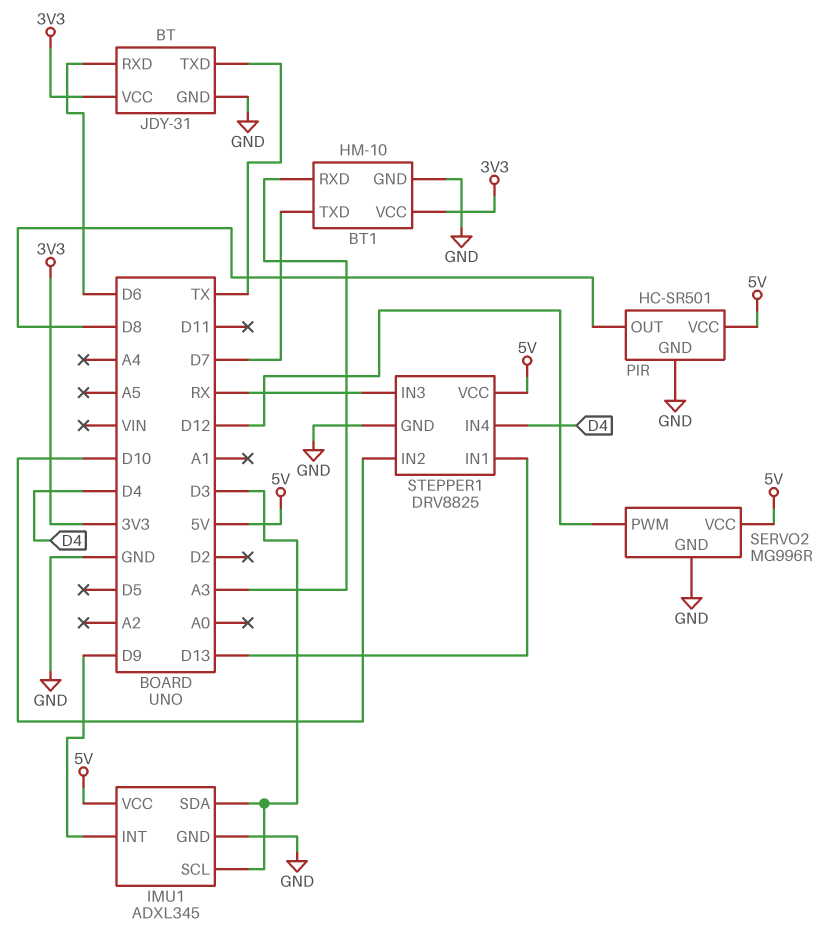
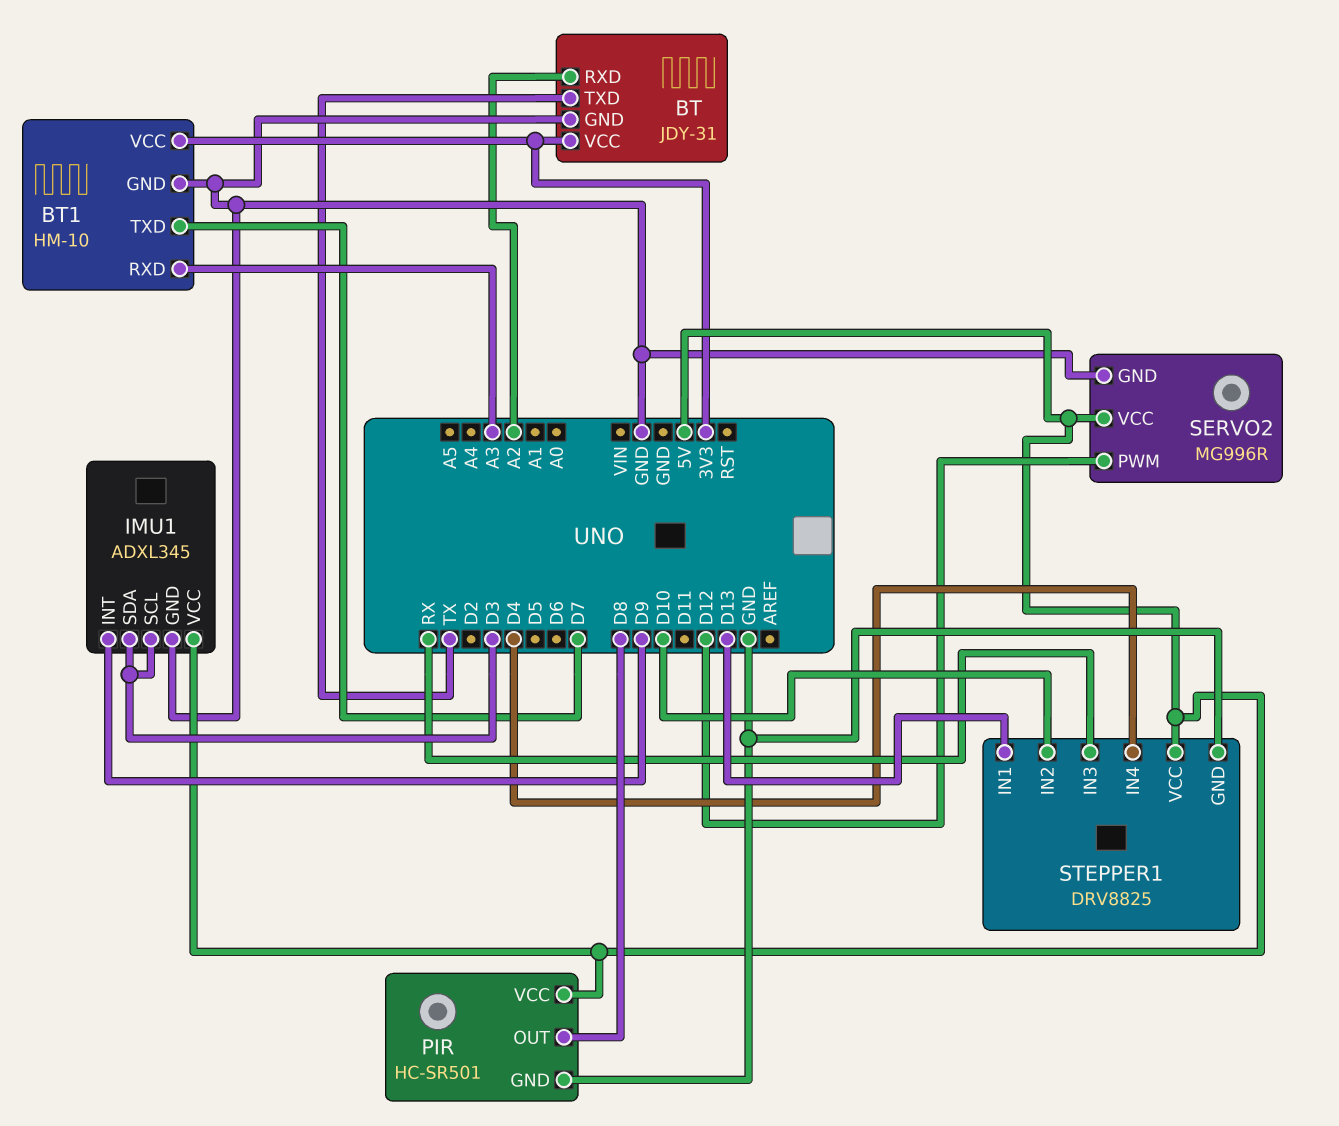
BT pin RXD: D6 -> A2

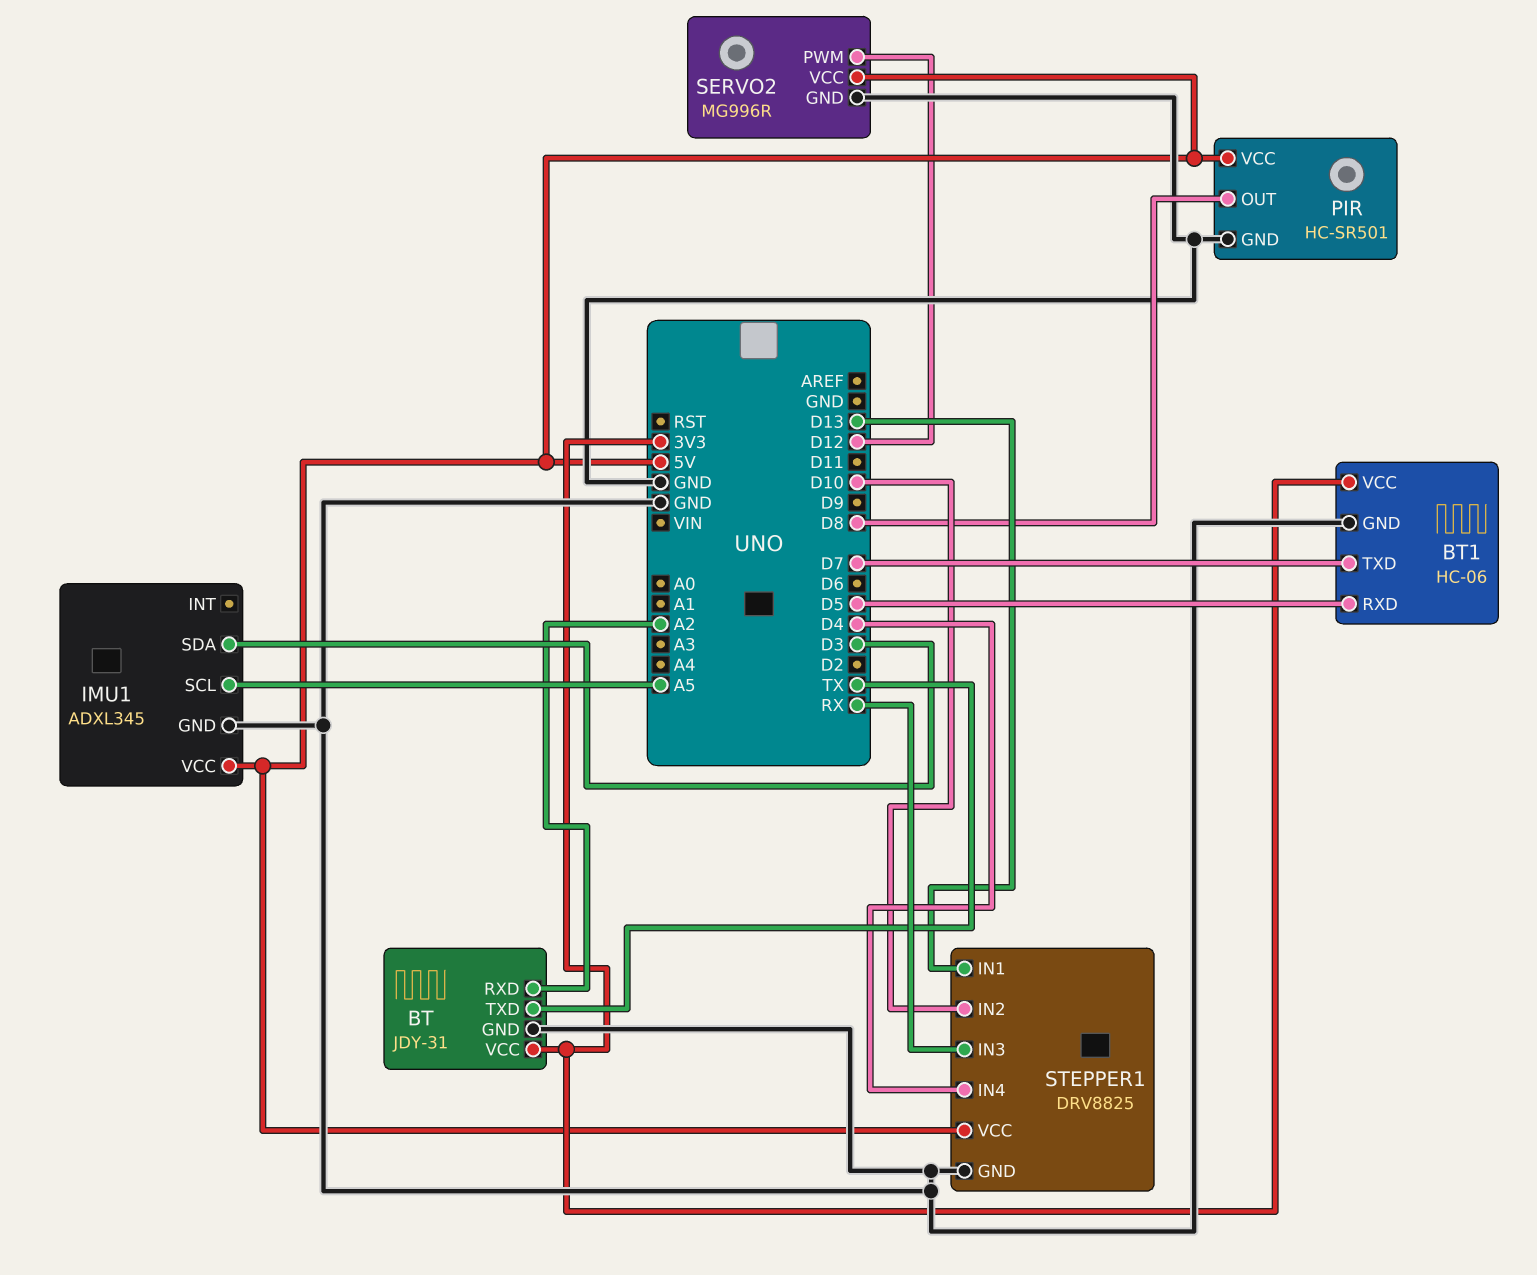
BT1: HM-10 -> HC-06
BT1 pin RXD: A3 -> D5
IMU1 pin INT: D9 -> none
IMU1 pin SCL: D3 -> A5

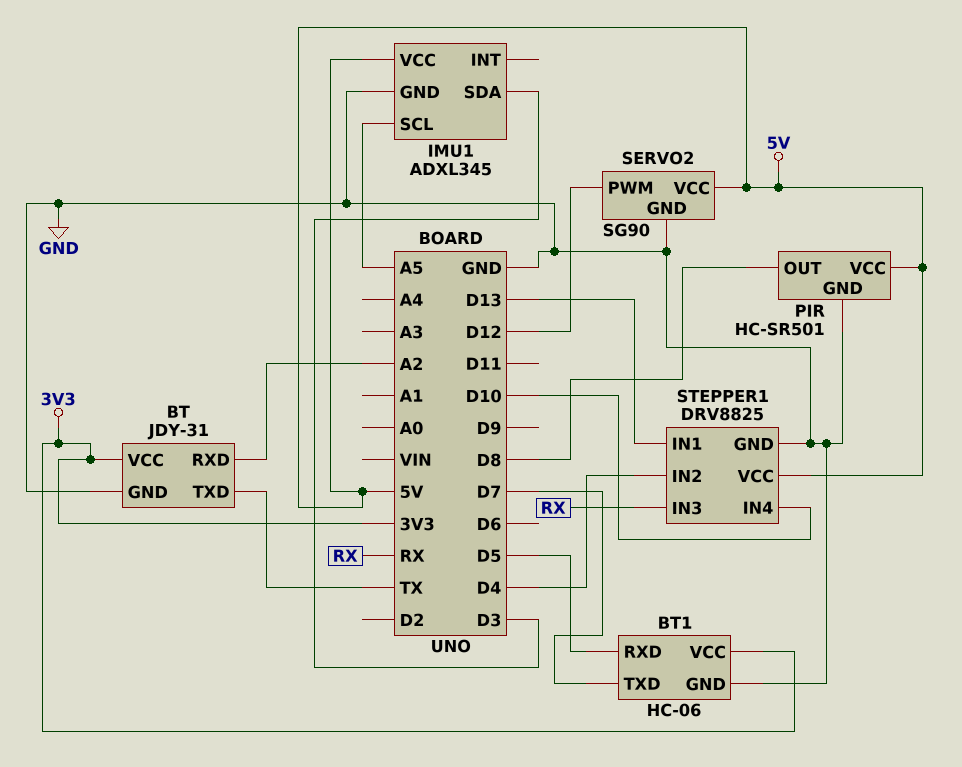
SERVO2: MG996R -> SG90
STEPPER1 pin IN2: D10 -> D4
STEPPER1 pin IN4: D4 -> D10

